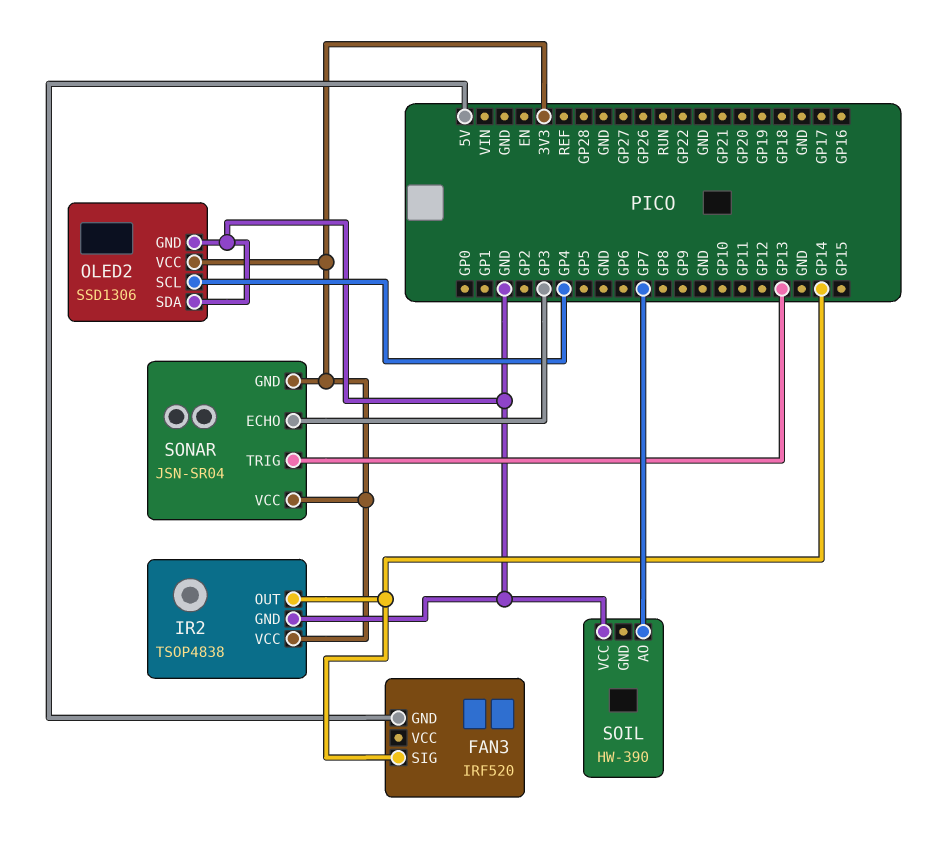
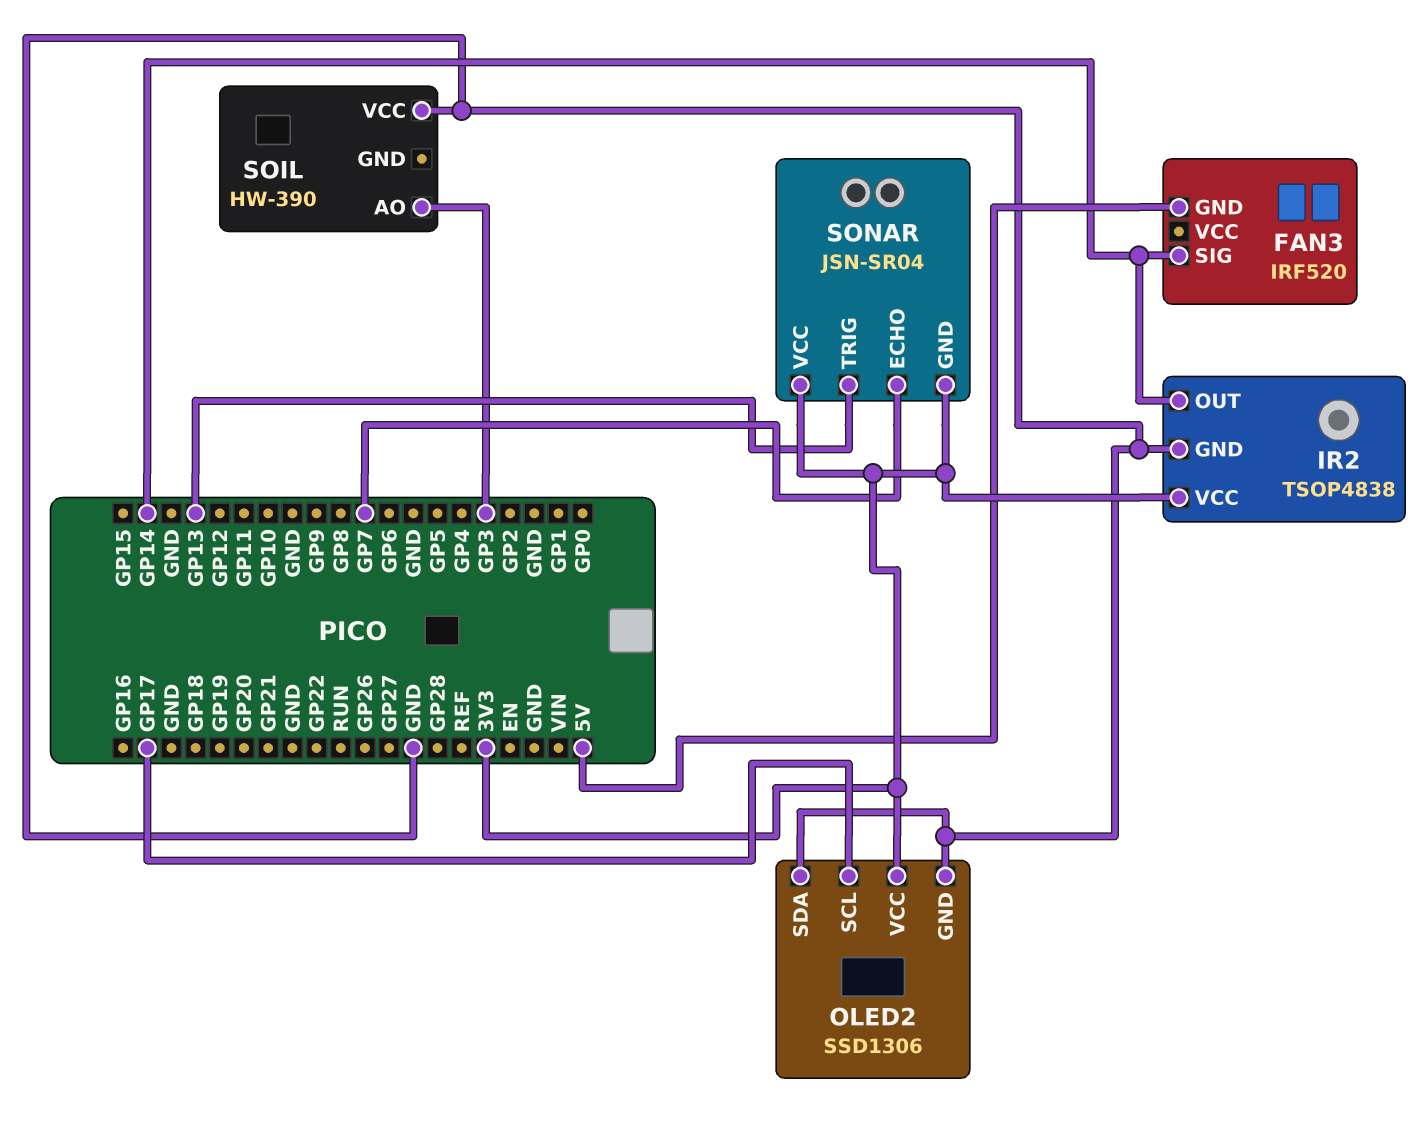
OLED2 pin SCL: GP4 -> GP17
SOIL pin AO: GP7 -> GP3
SONAR pin ECHO: GP3 -> GP7

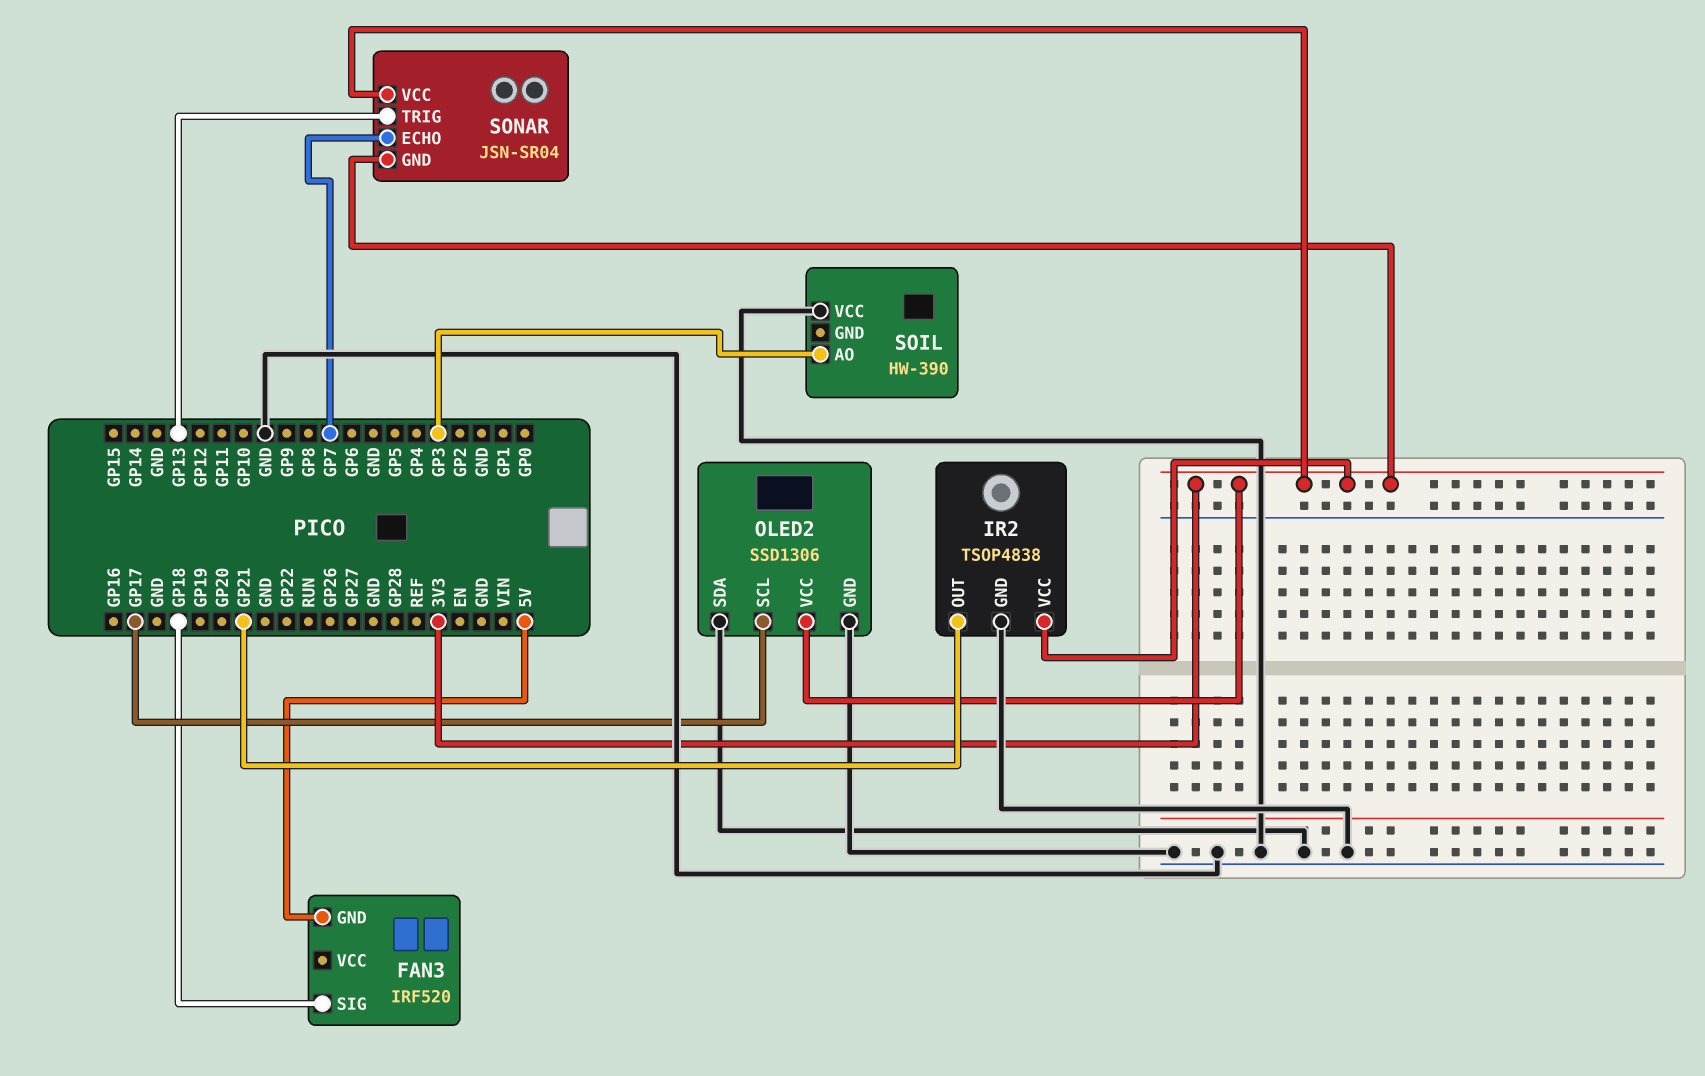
FAN3 pin SIG: GP14 -> GP18
IR2 pin OUT: GP14 -> GP21

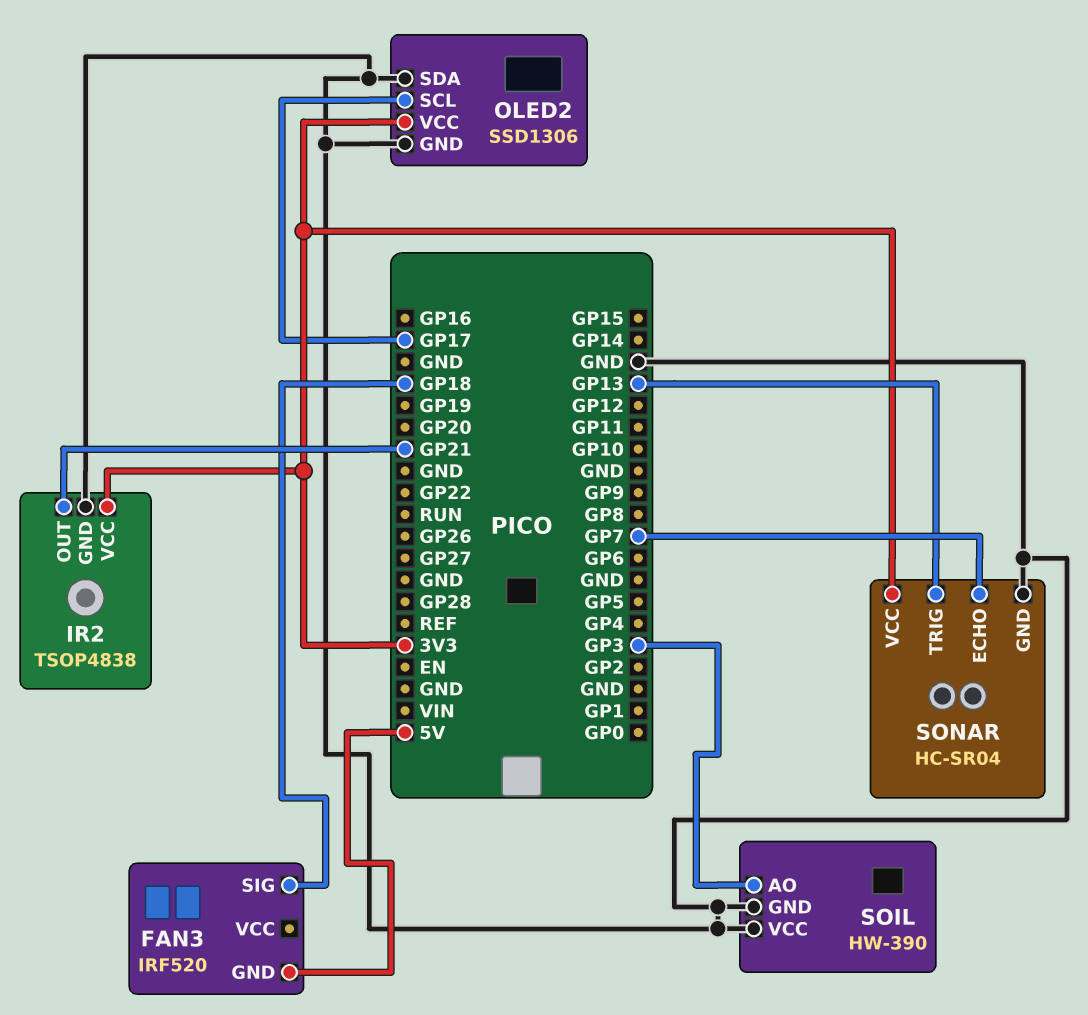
SOIL pin GND: none -> GND
SONAR: JSN-SR04 -> HC-SR04
SONAR pin GND: 3V3 -> GND

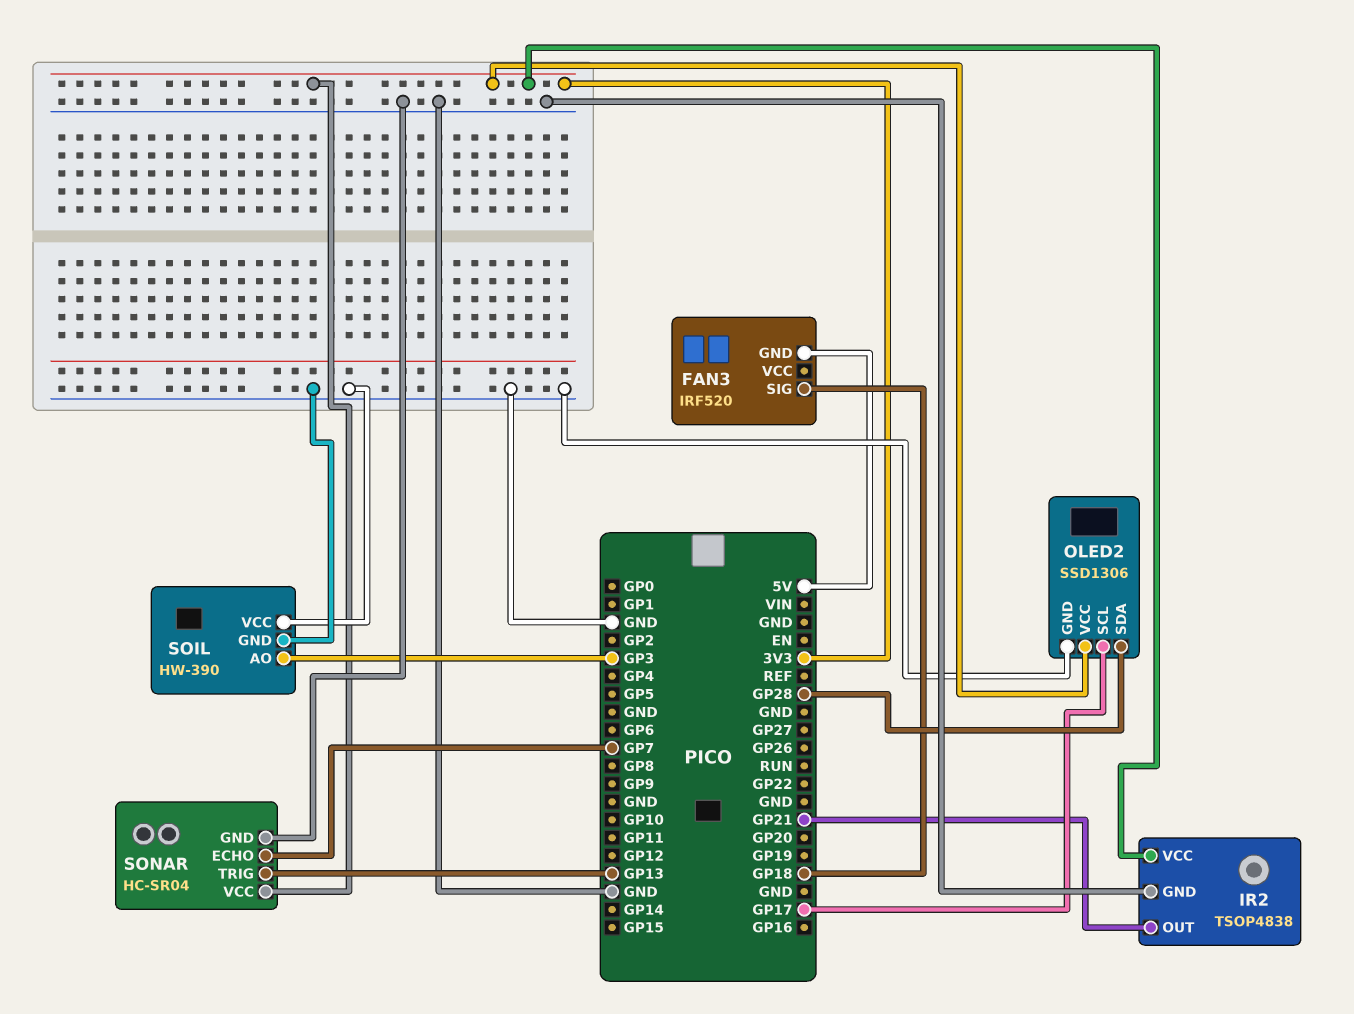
OLED2 pin SDA: GND -> GP28

